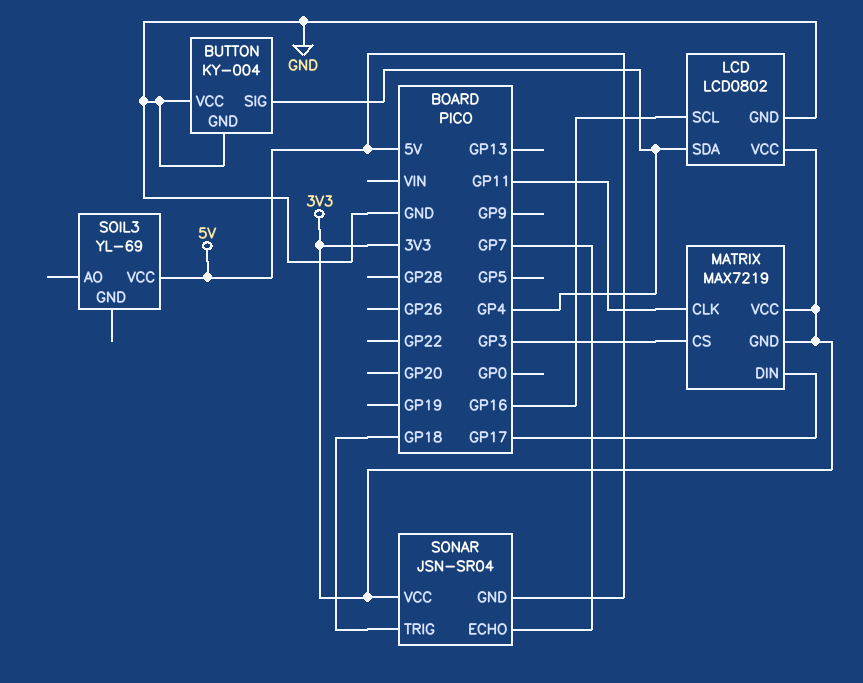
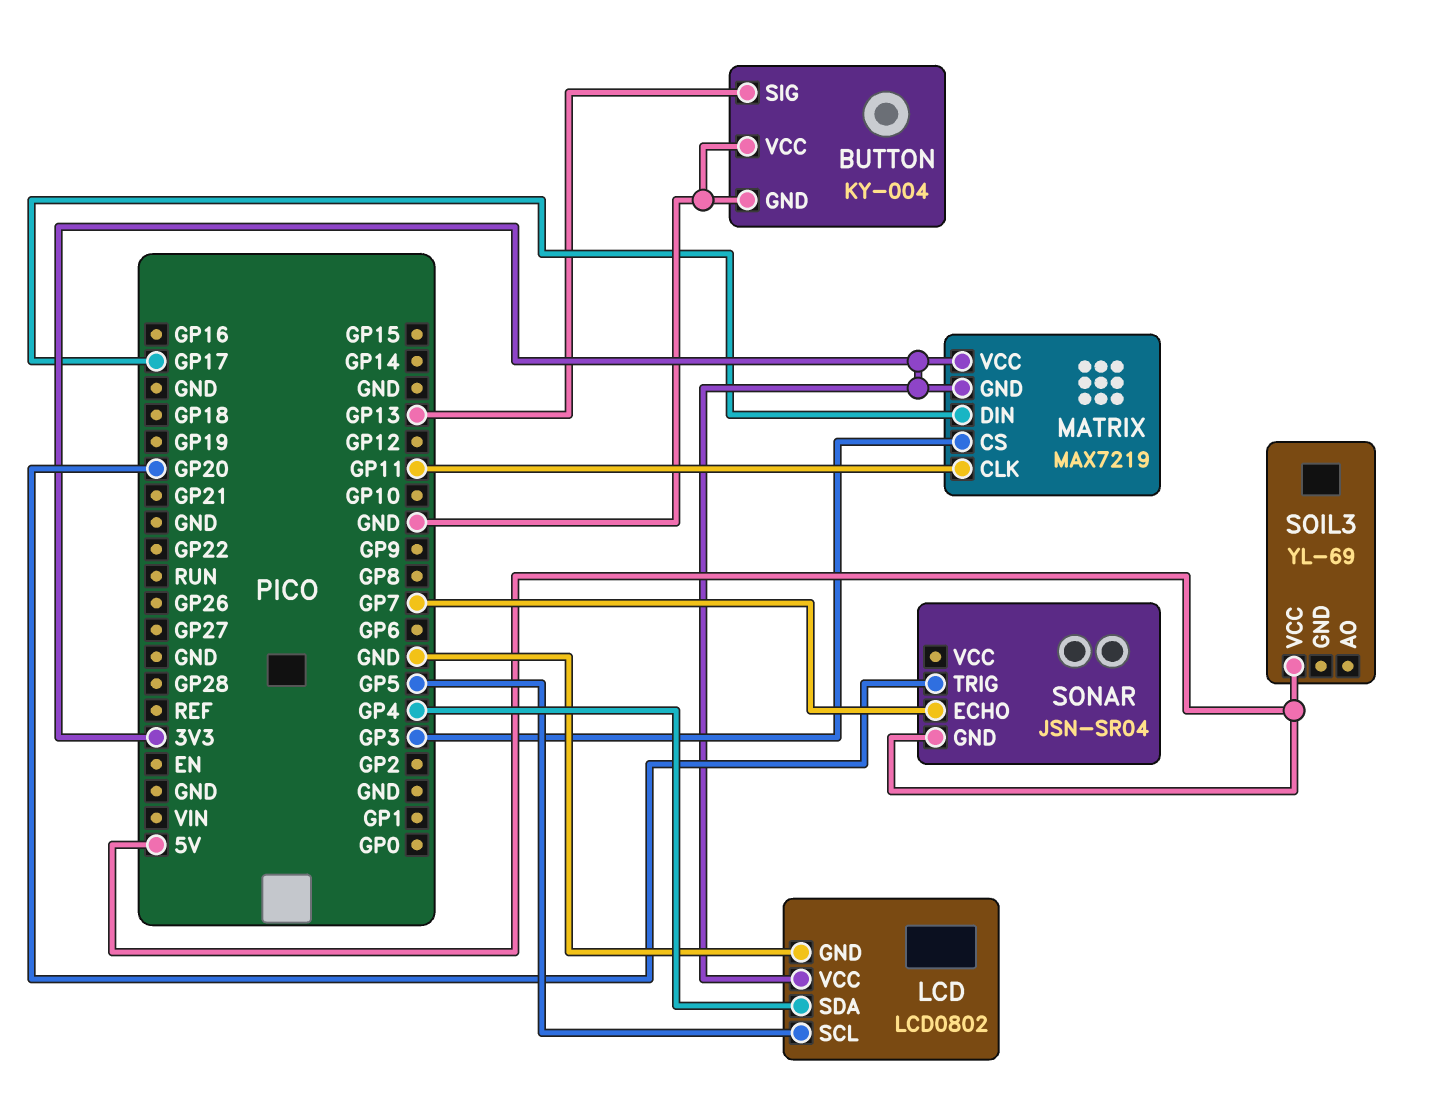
BUTTON pin SIG: GP4 -> GP13
LCD pin SCL: GP16 -> GP5
SONAR pin TRIG: GP18 -> GP20
SONAR pin VCC: 3V3 -> none

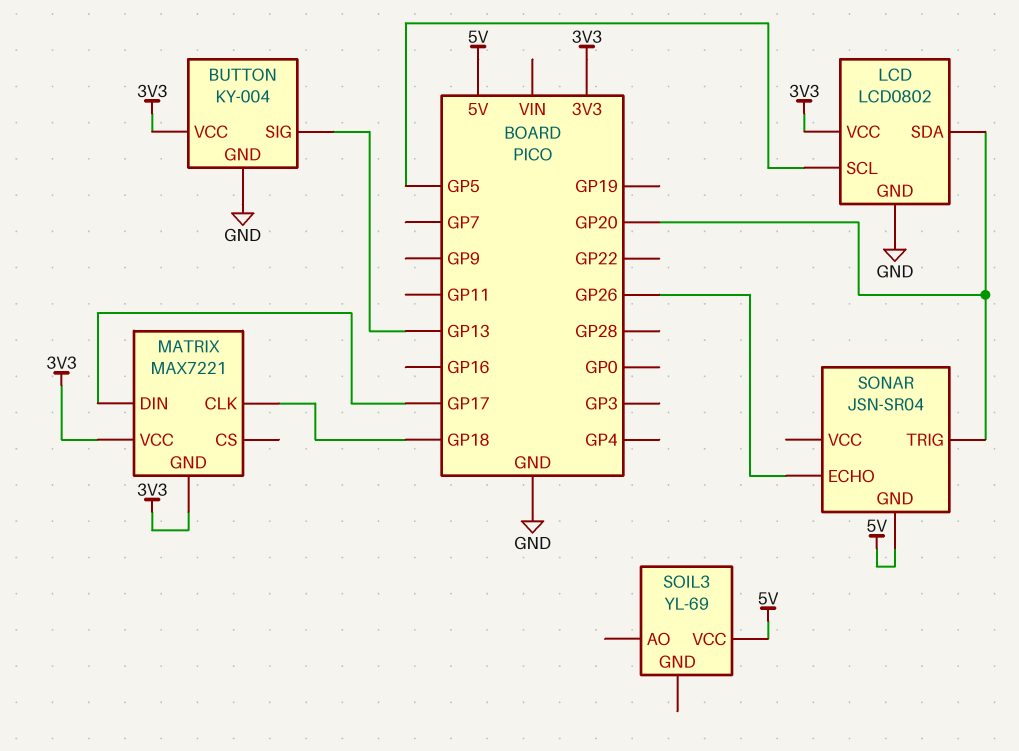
BUTTON pin VCC: GND -> 3V3
LCD pin SDA: GP4 -> GP20
MATRIX: MAX7219 -> MAX7221
MATRIX pin CLK: GP11 -> GP18
MATRIX pin CS: GP3 -> none
SONAR pin ECHO: GP7 -> GP26

